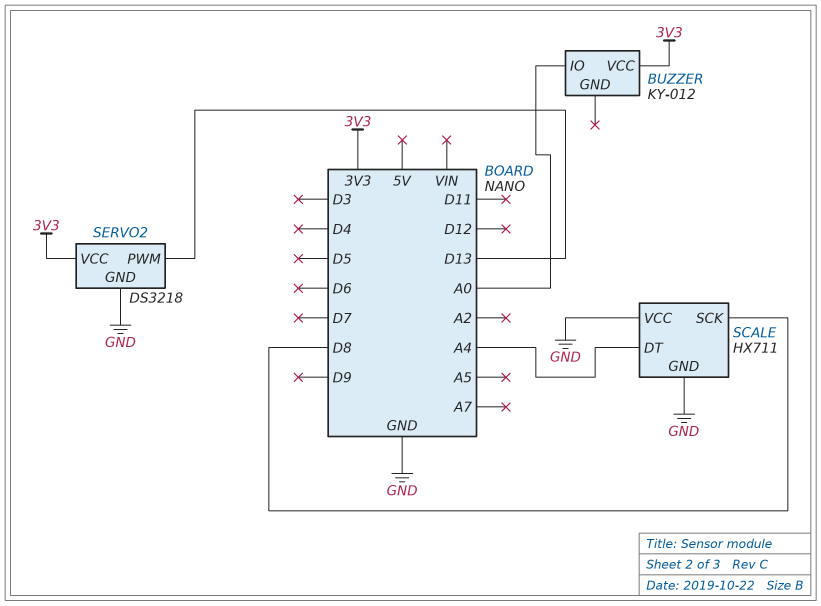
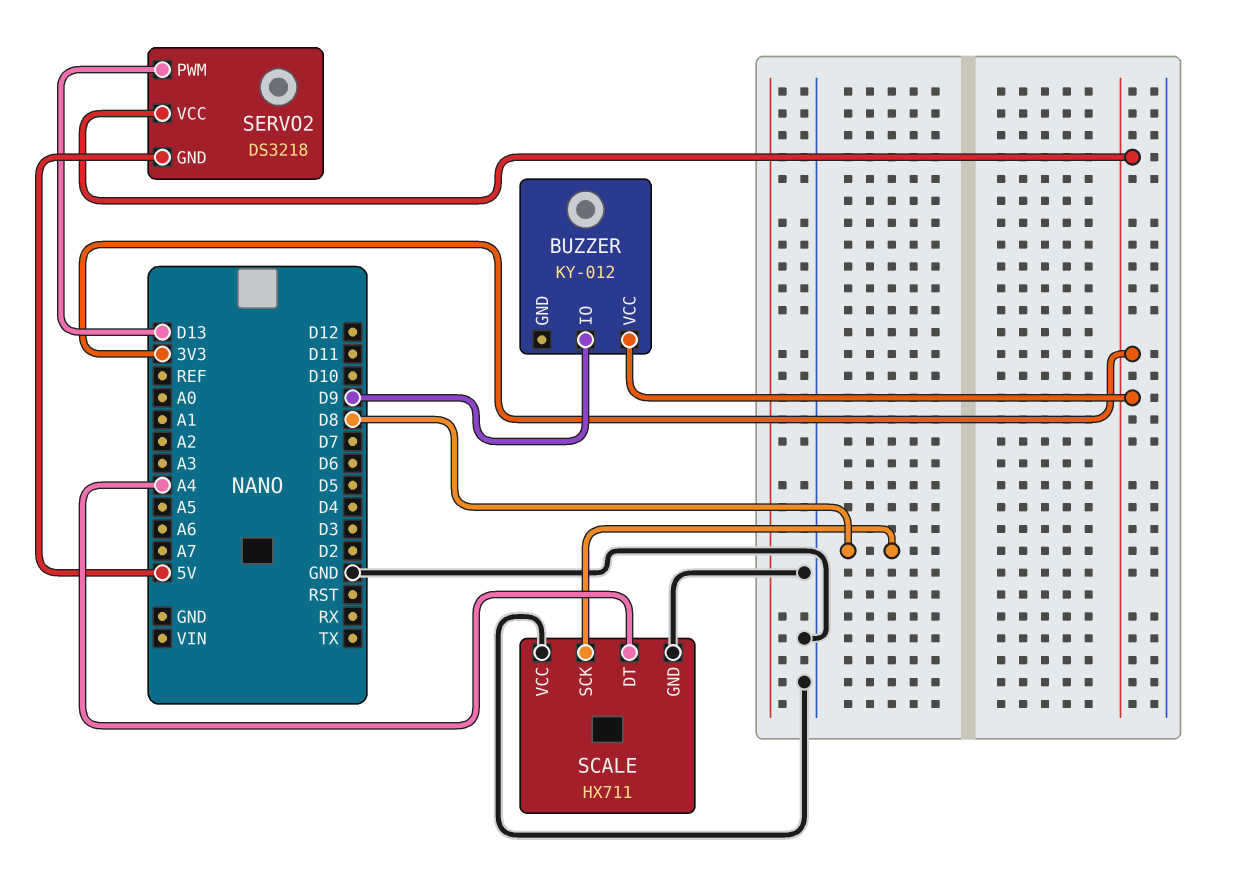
BUZZER pin IO: A0 -> D9
SERVO2 pin GND: GND -> 5V

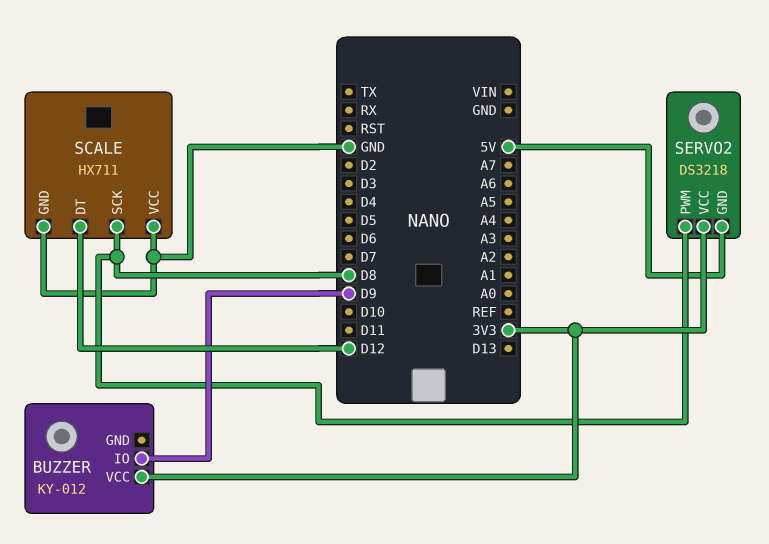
SCALE pin DT: A4 -> D12
SERVO2 pin PWM: D13 -> D8

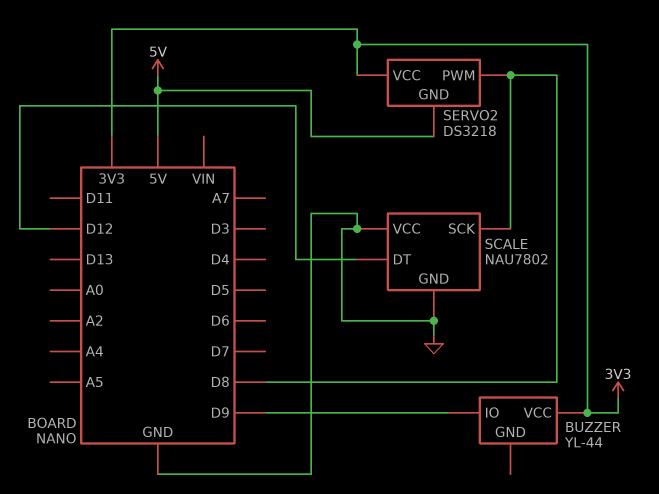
BUZZER: KY-012 -> YL-44
SCALE: HX711 -> NAU7802

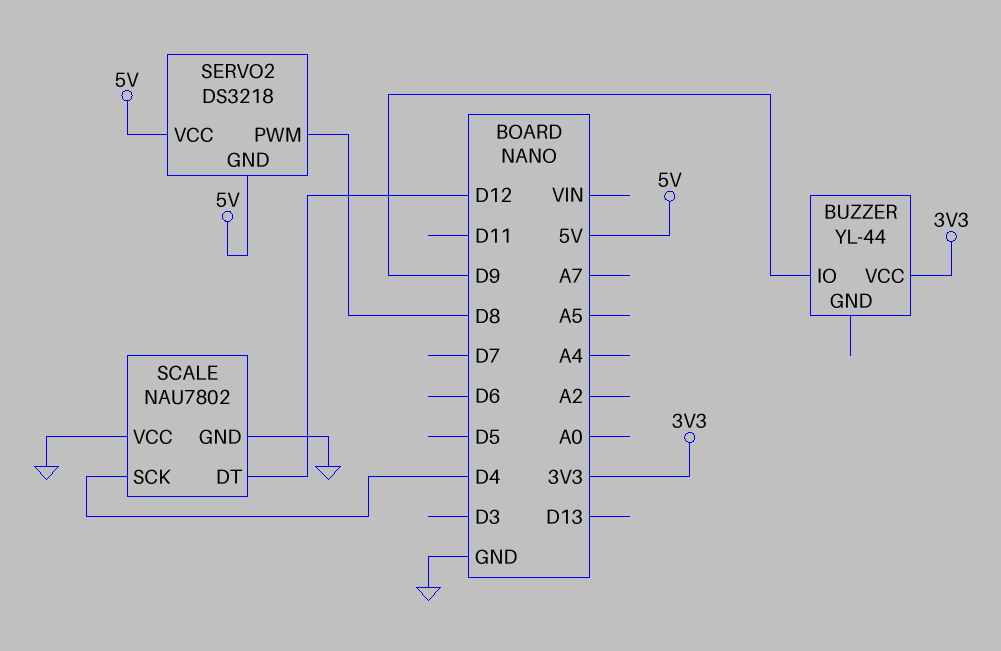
SCALE pin SCK: D8 -> D4
SERVO2 pin VCC: 3V3 -> 5V

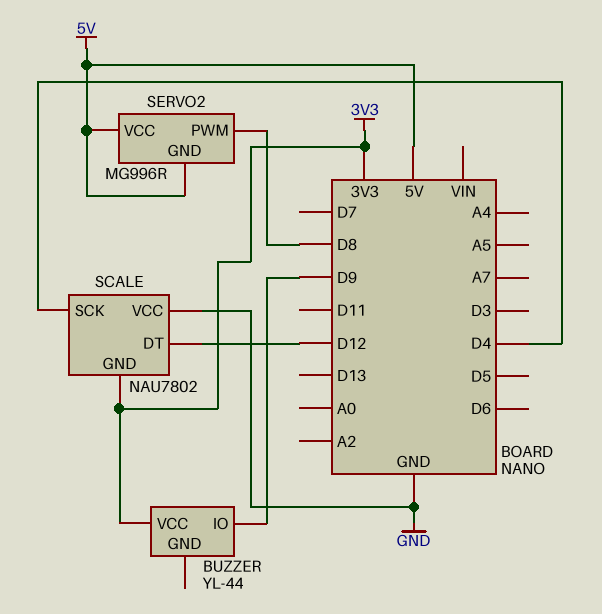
SCALE pin GND: GND -> 3V3
SERVO2: DS3218 -> MG996R

